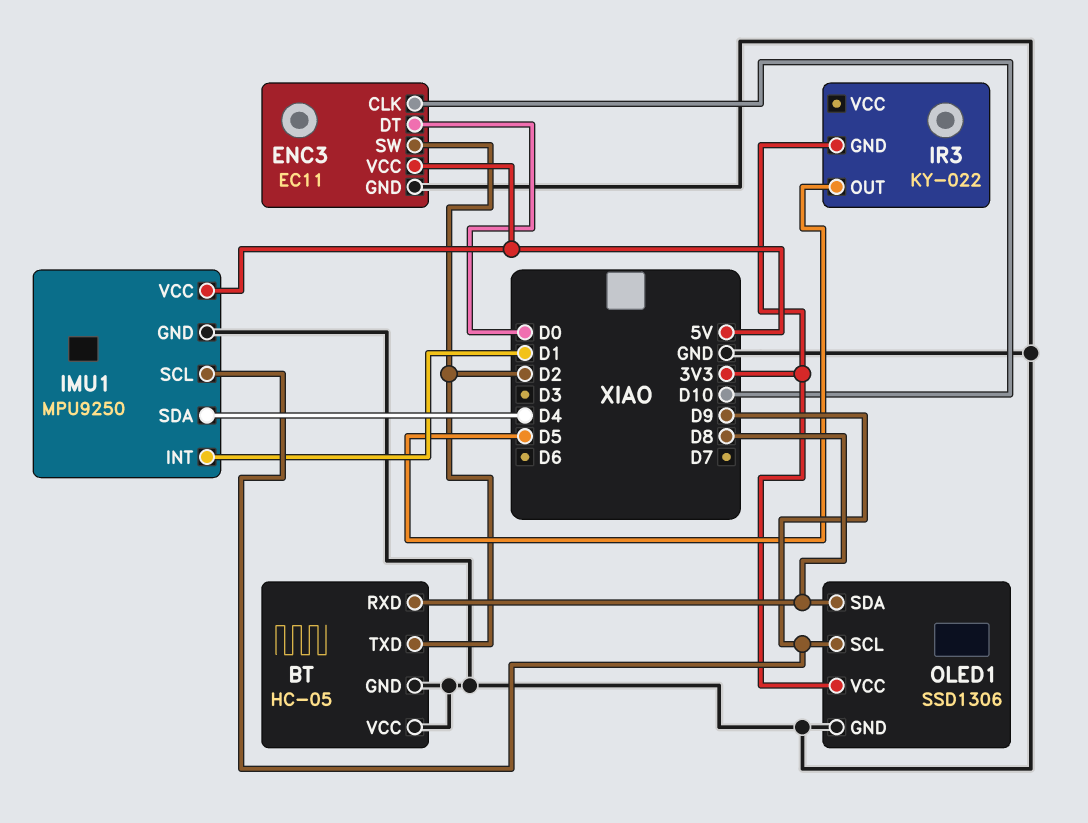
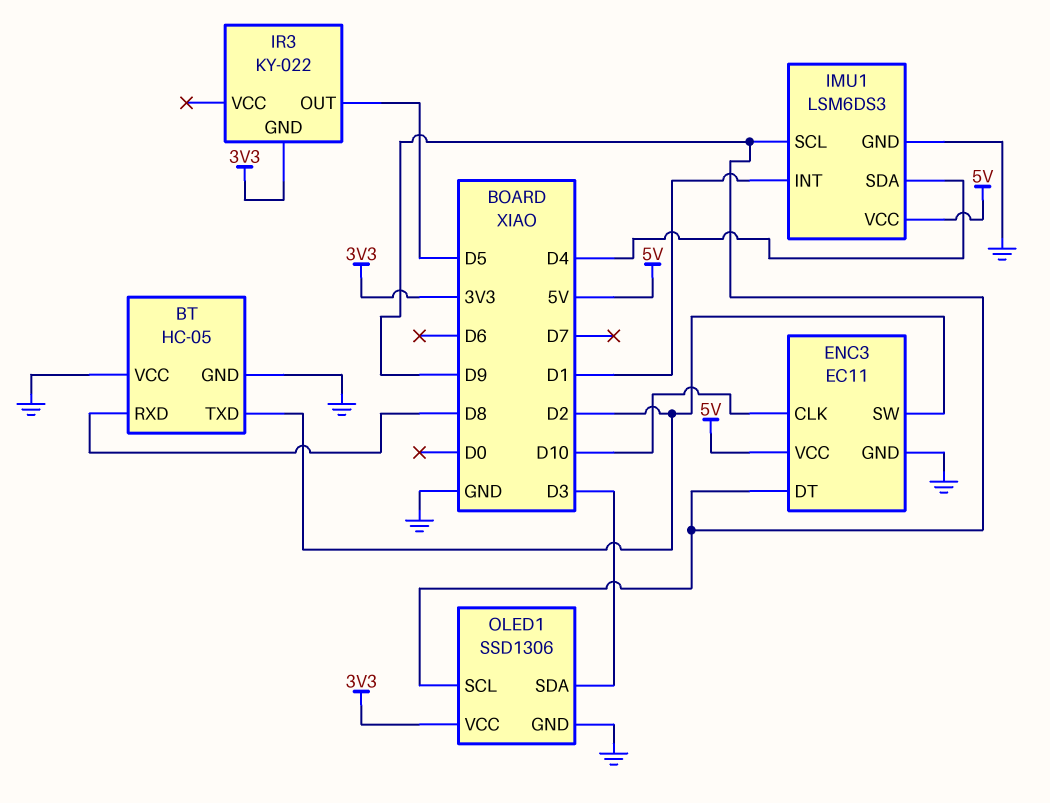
ENC3 pin DT: D0 -> D9
IMU1: MPU9250 -> LSM6DS3
OLED1 pin SDA: D8 -> D3

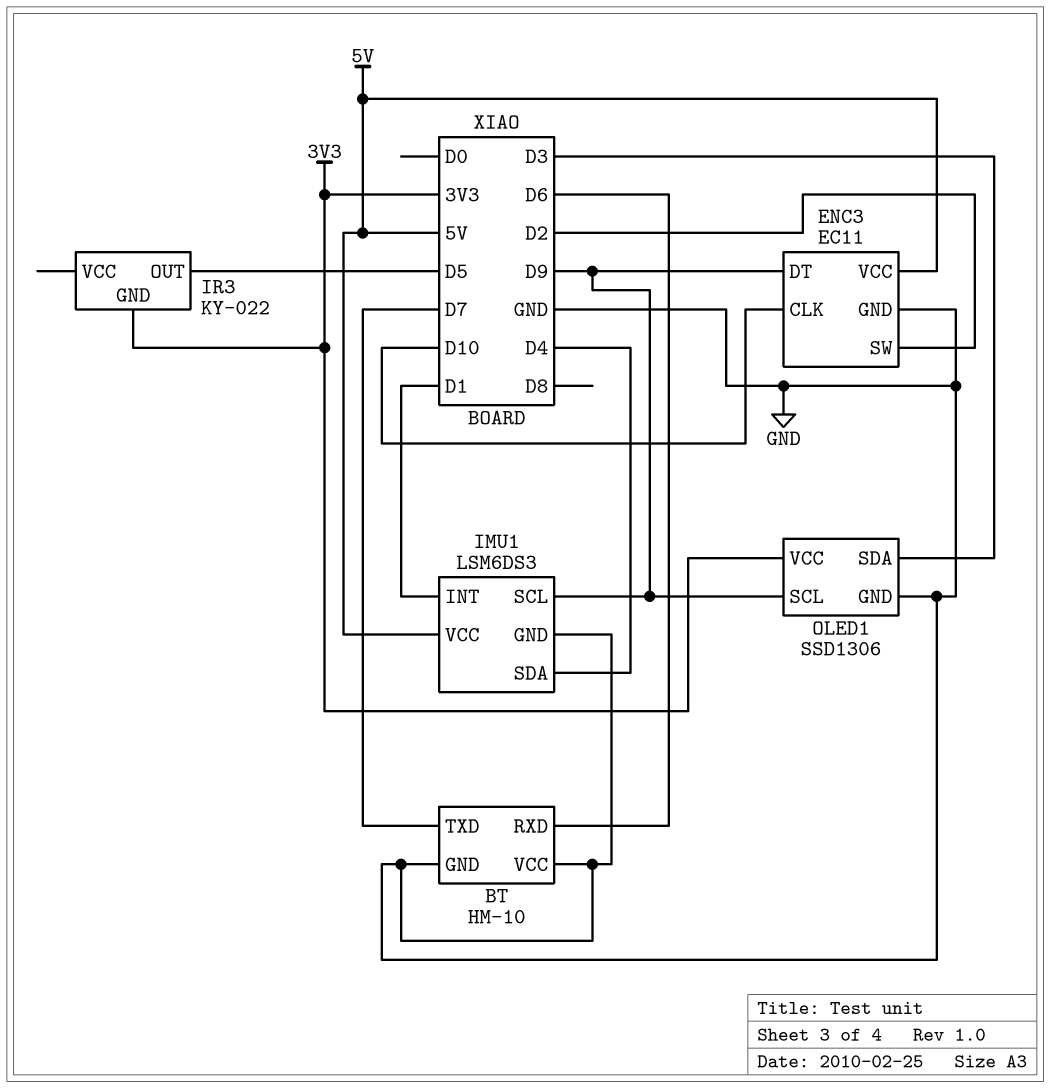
BT: HC-05 -> HM-10
BT pin RXD: D8 -> D6
BT pin TXD: D2 -> D7

